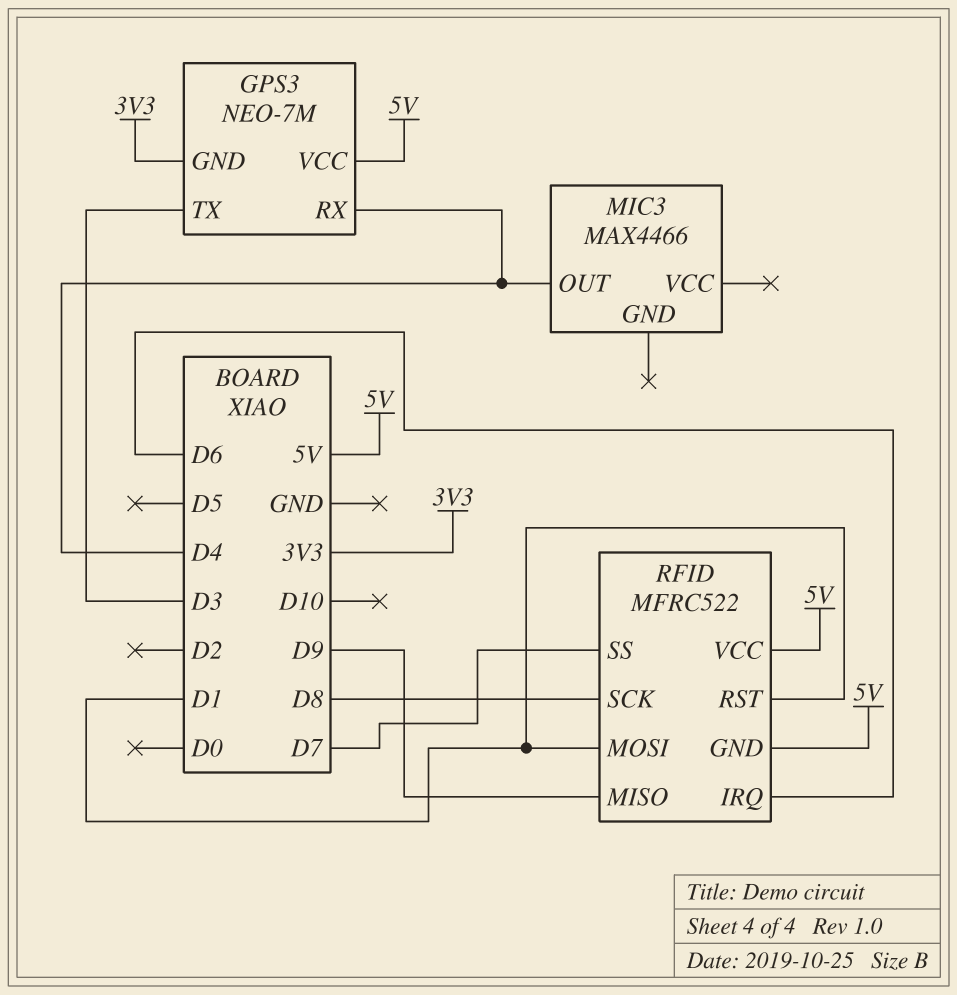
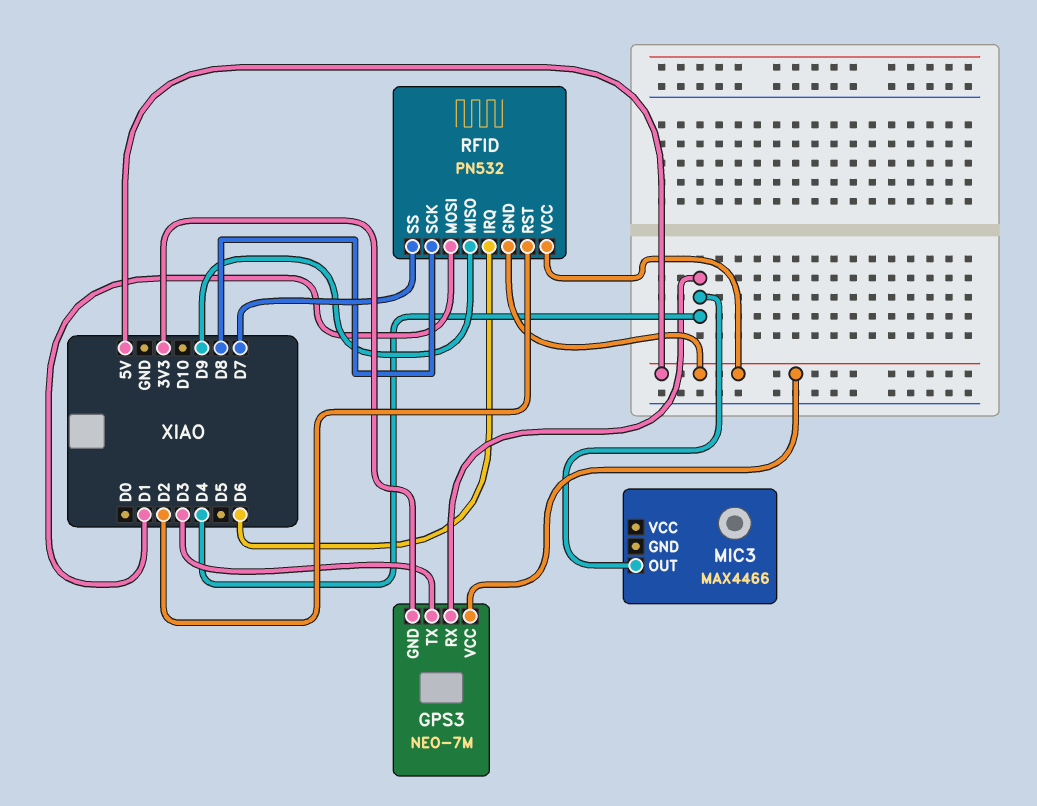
RFID: MFRC522 -> PN532
RFID pin RST: D1 -> D2

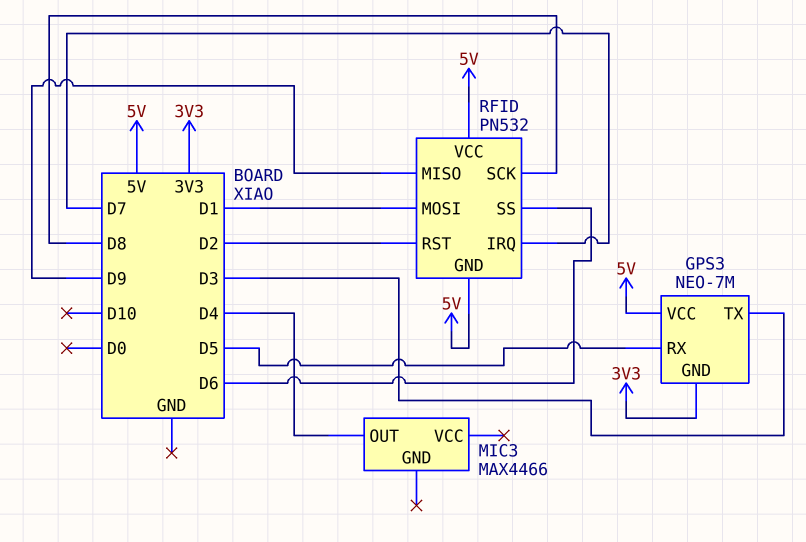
GPS3 pin RX: D4 -> D5
RFID pin IRQ: D6 -> D7
RFID pin SS: D7 -> D6

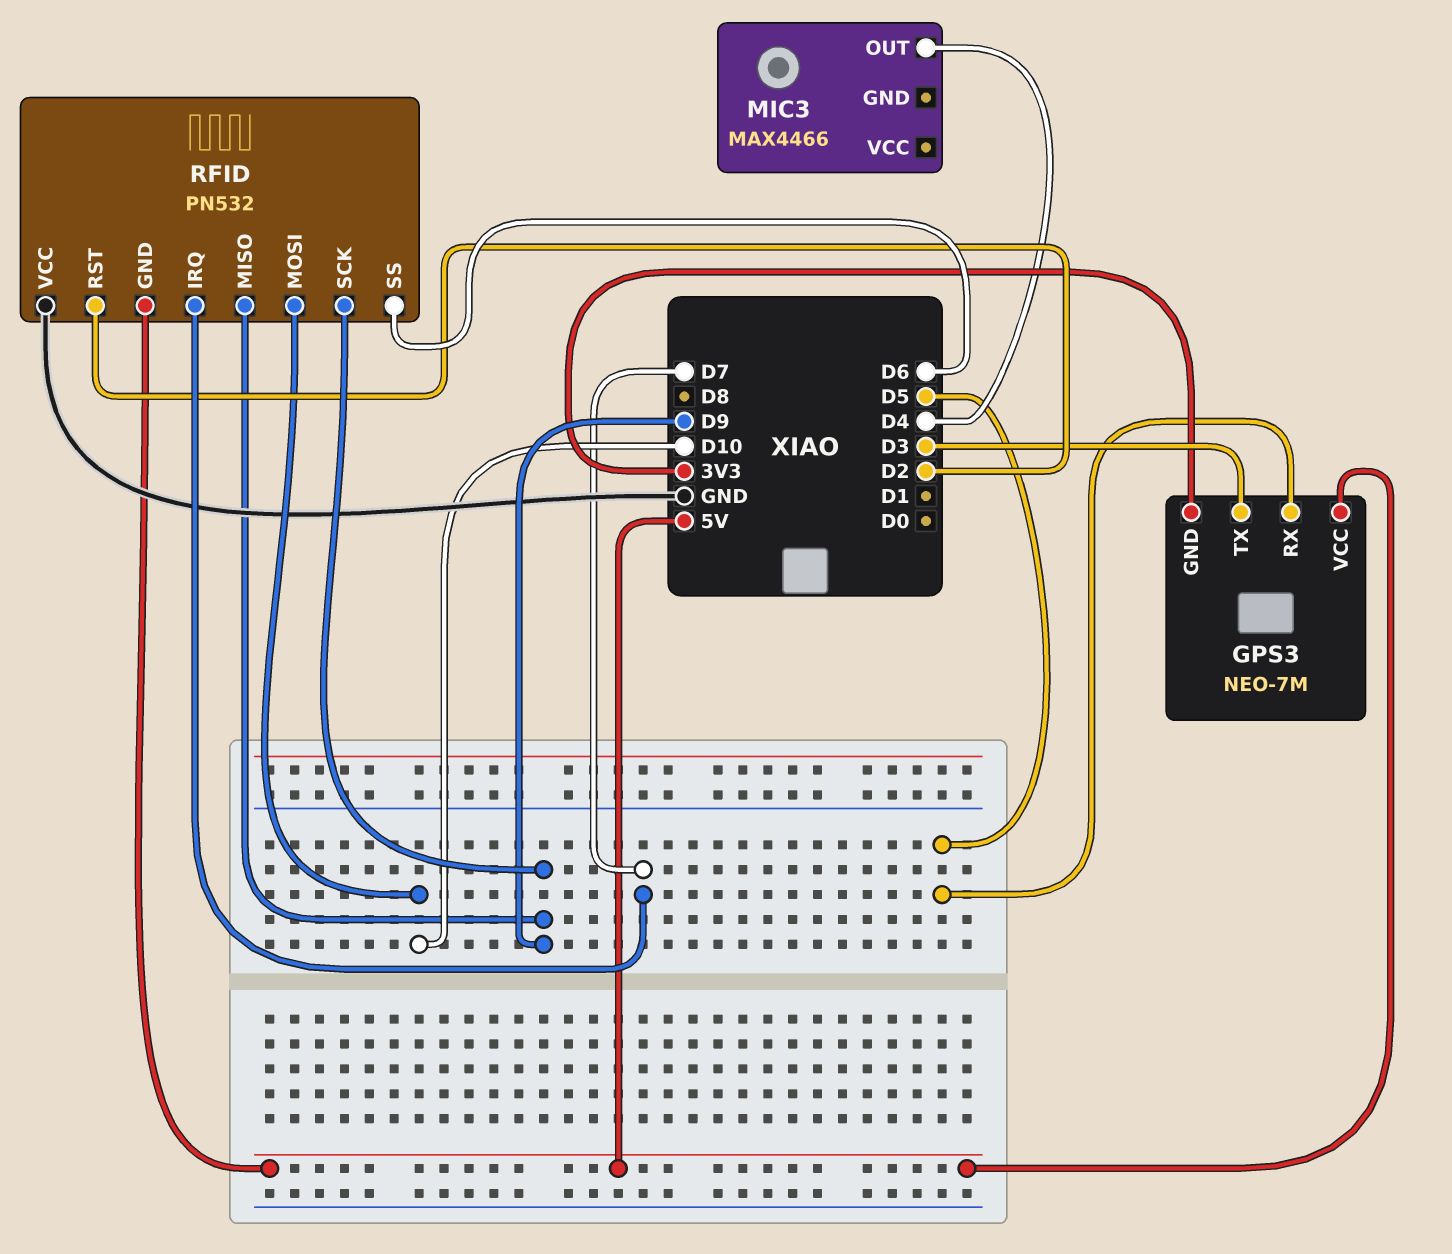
RFID pin MOSI: D1 -> D10
RFID pin SCK: D8 -> D9
RFID pin VCC: 5V -> GND

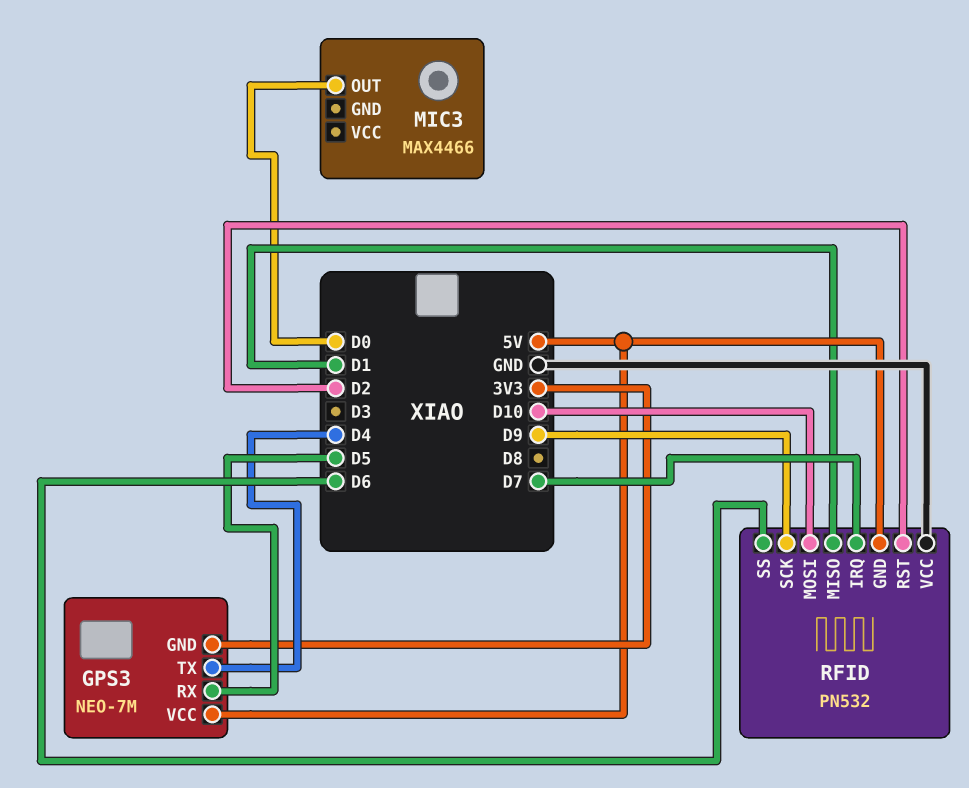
GPS3 pin TX: D3 -> D4
MIC3 pin OUT: D4 -> D0
RFID pin MISO: D9 -> D1

